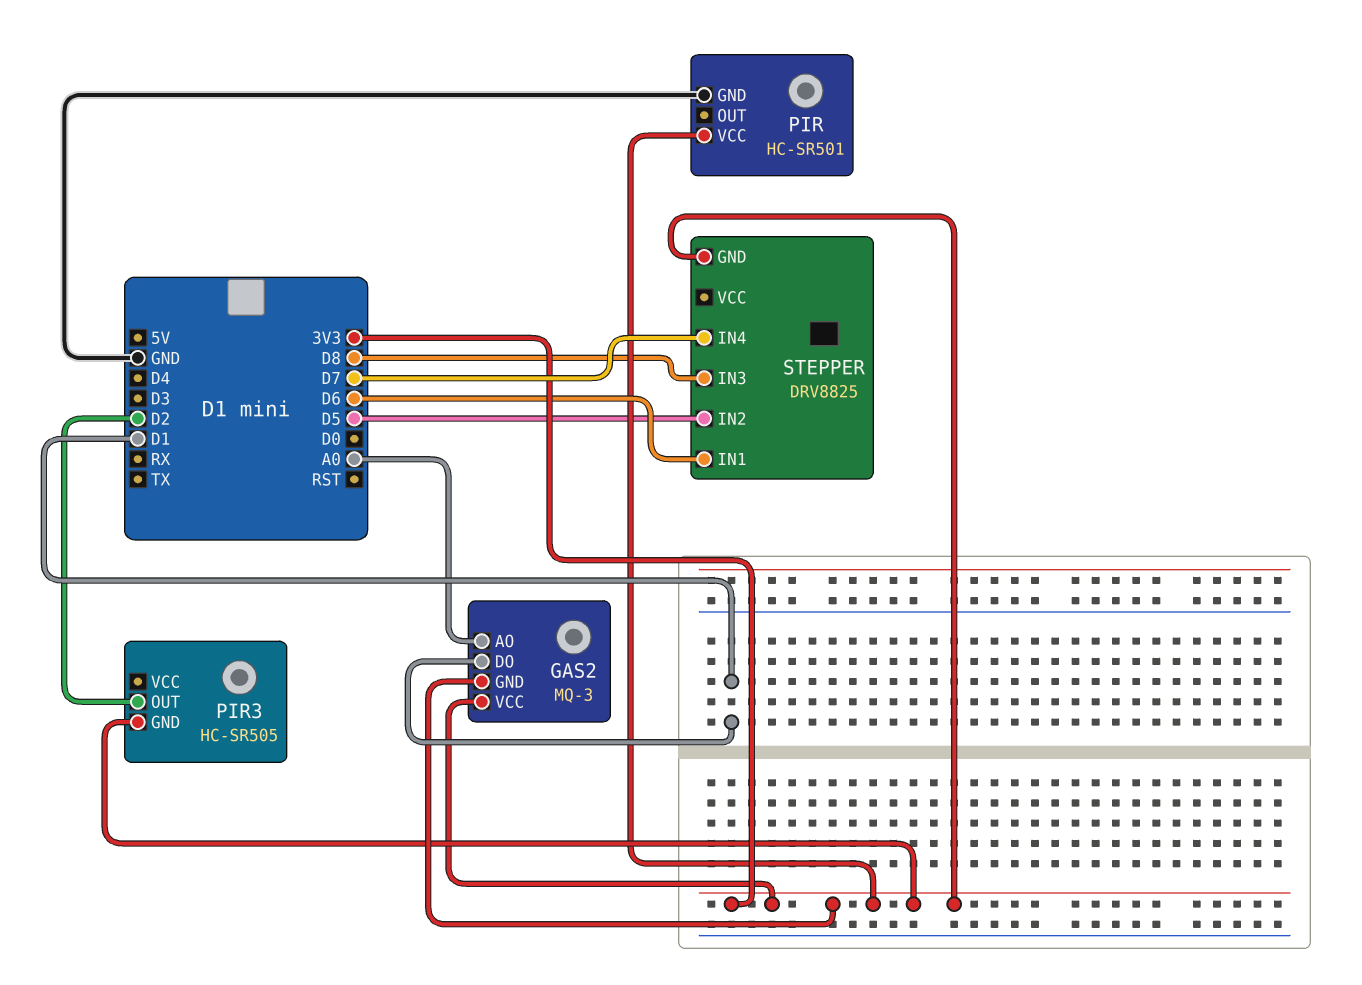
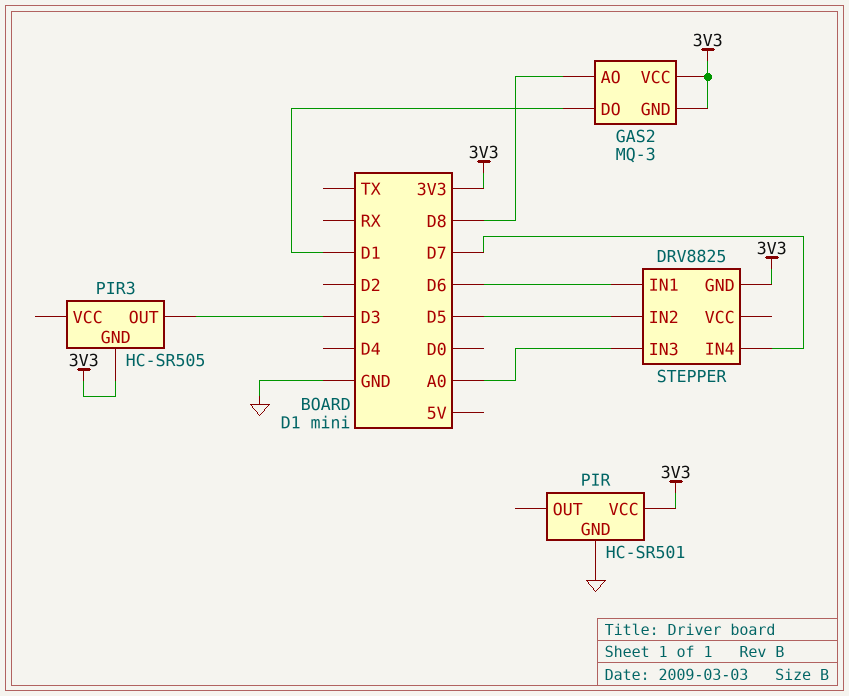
GAS2 pin AO: A0 -> D8
PIR3 pin OUT: D2 -> D3
STEPPER pin IN3: D8 -> A0

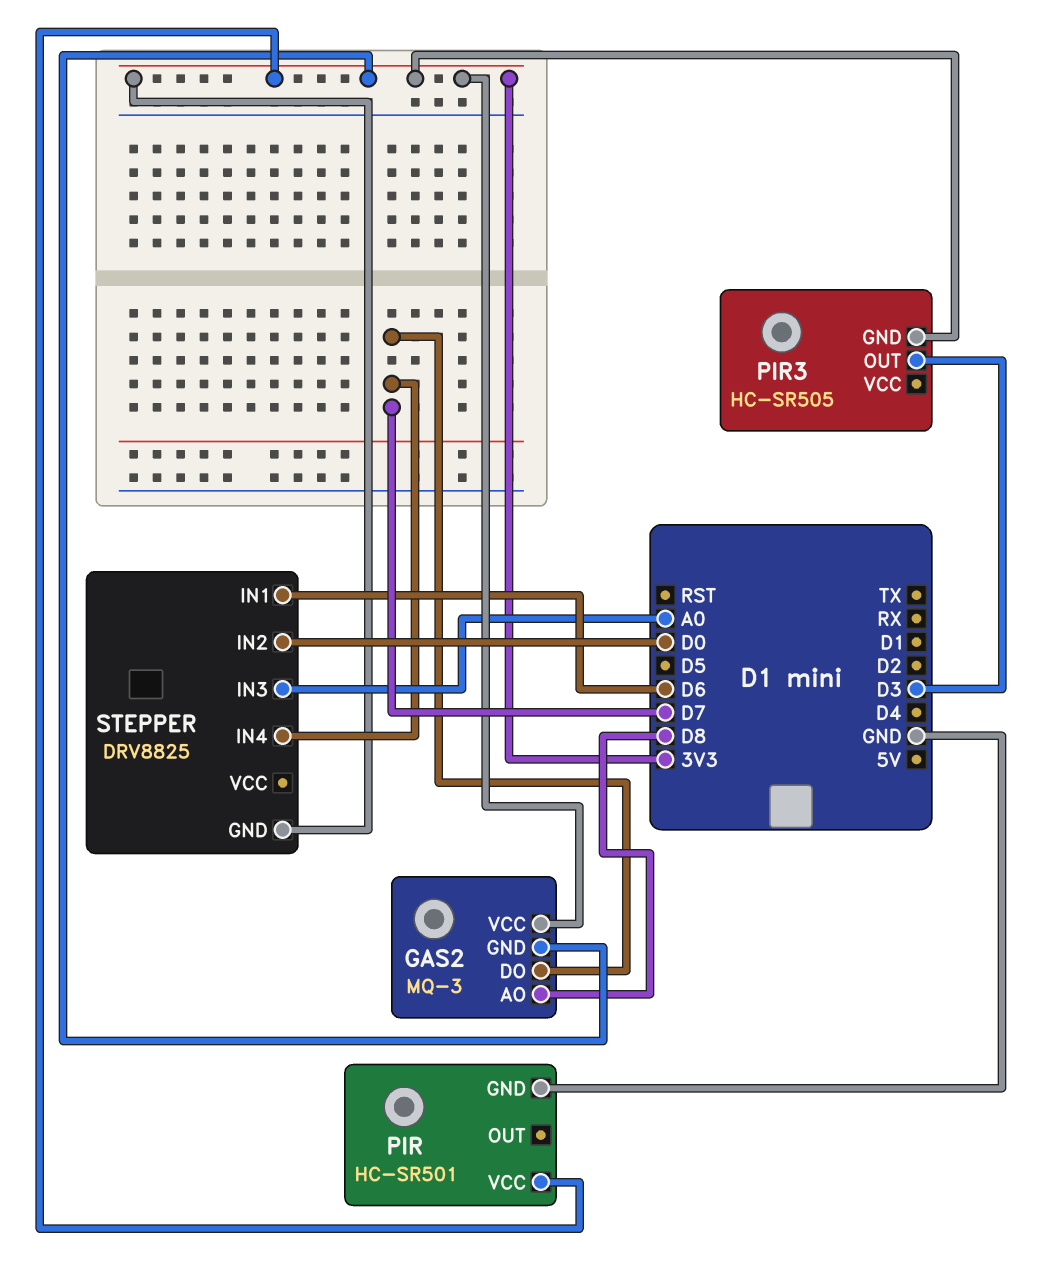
GAS2 pin DO: D1 -> D7
STEPPER pin IN2: D5 -> D0

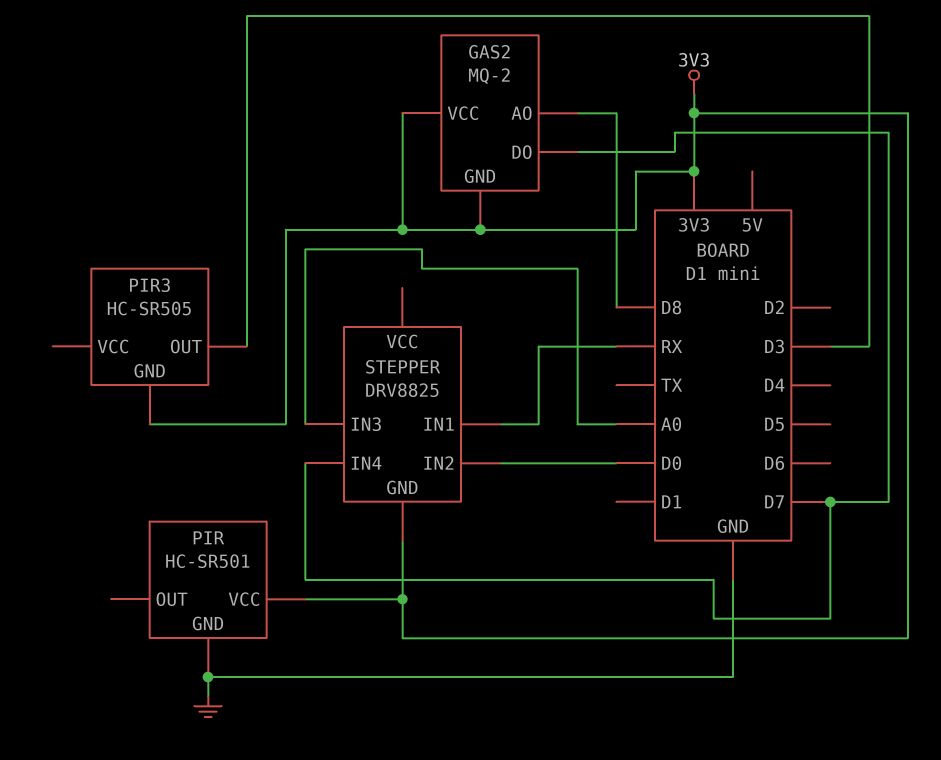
GAS2: MQ-3 -> MQ-2
STEPPER pin IN1: D6 -> RX

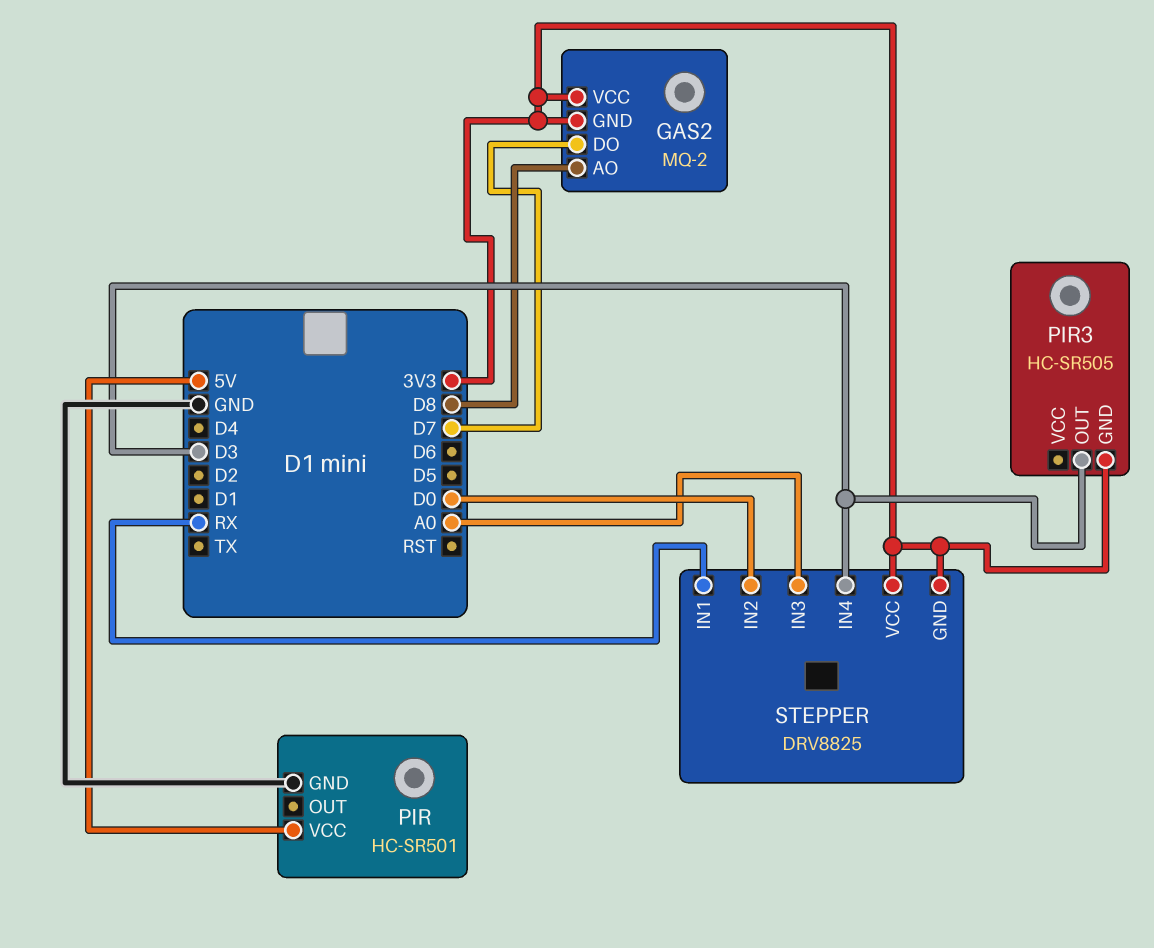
PIR pin VCC: 3V3 -> 5V
STEPPER pin IN4: D7 -> D3
STEPPER pin VCC: none -> 3V3

